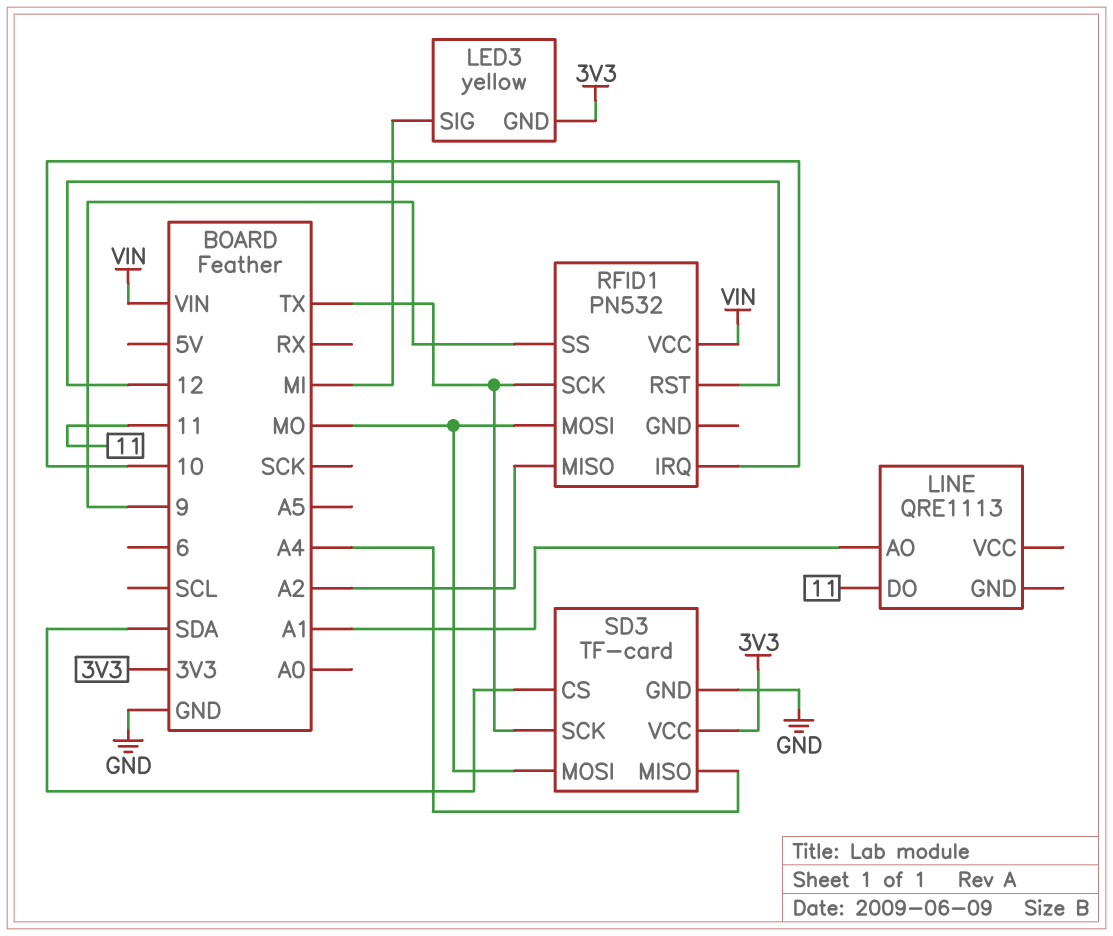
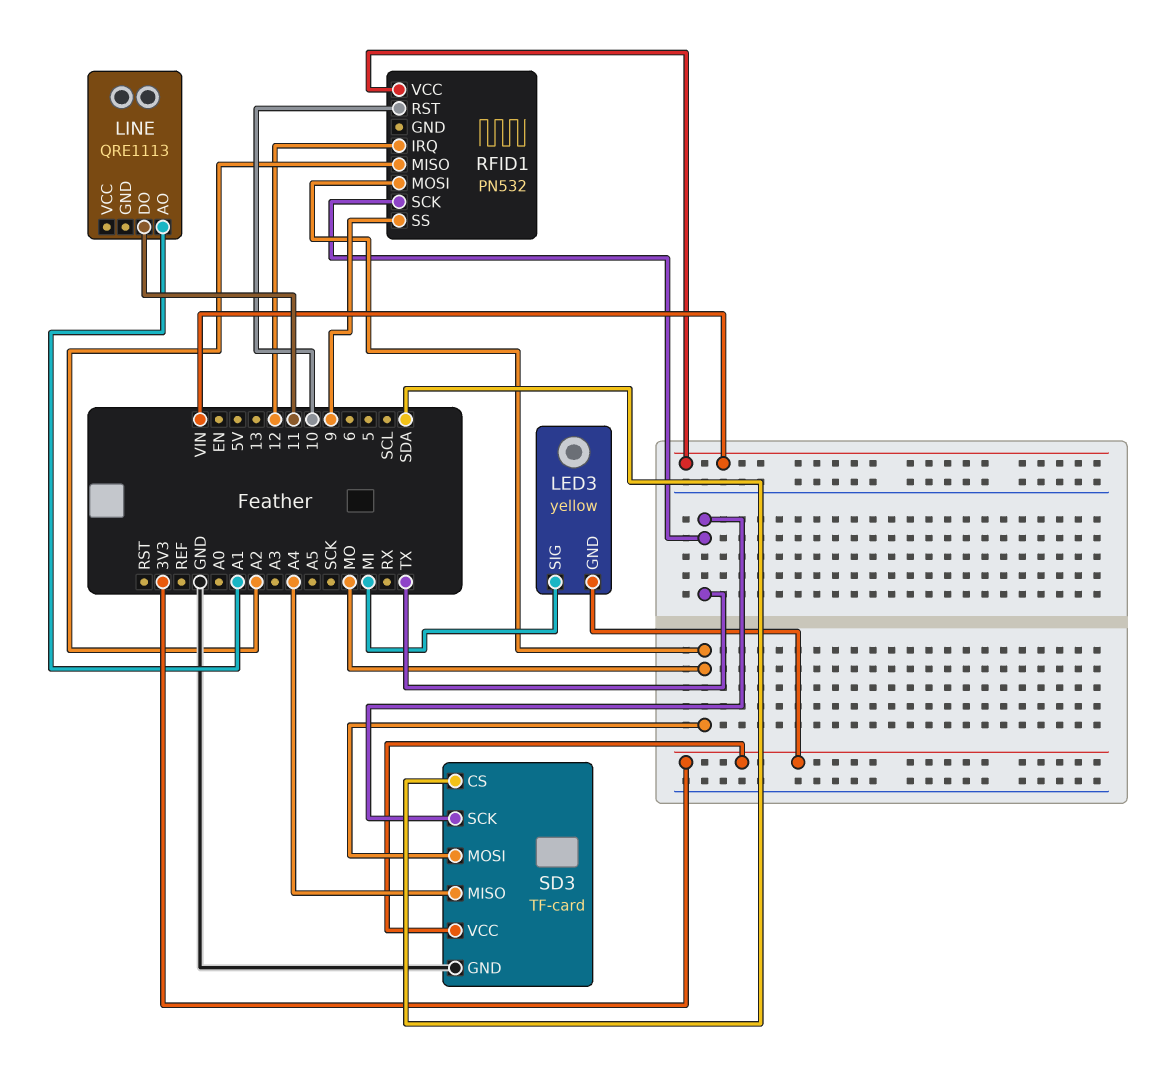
RFID1 pin IRQ: 10 -> 12
RFID1 pin RST: 12 -> 10

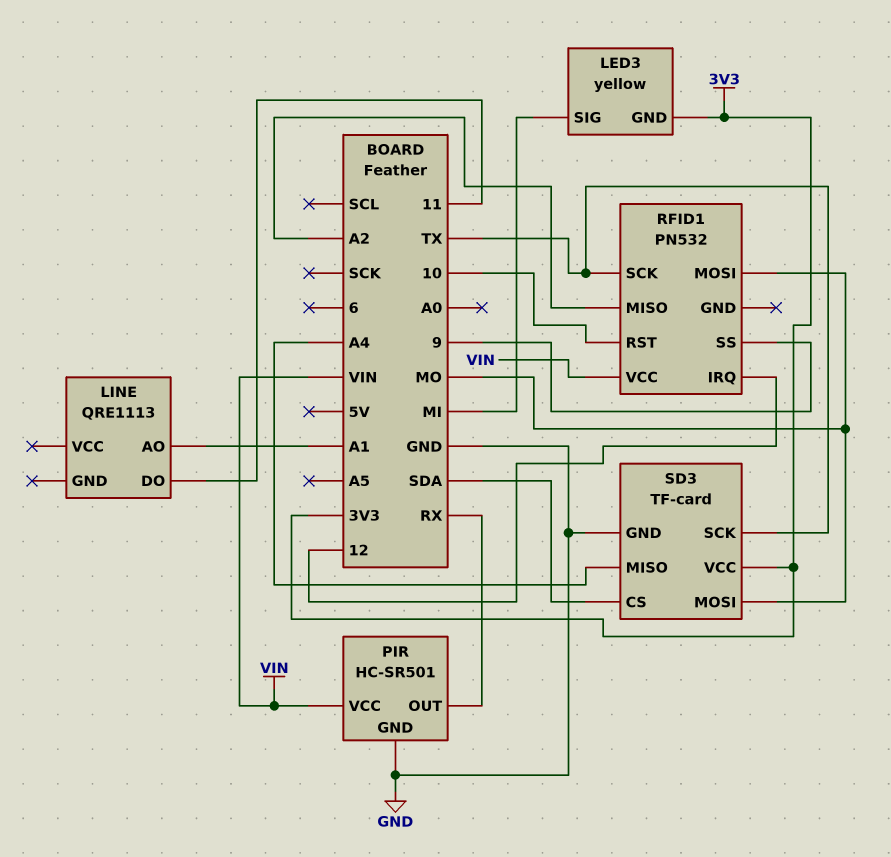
PIR: none -> HC-SR501
PIR pin GND: none -> GND
PIR pin OUT: none -> RX
PIR pin VCC: none -> VIN

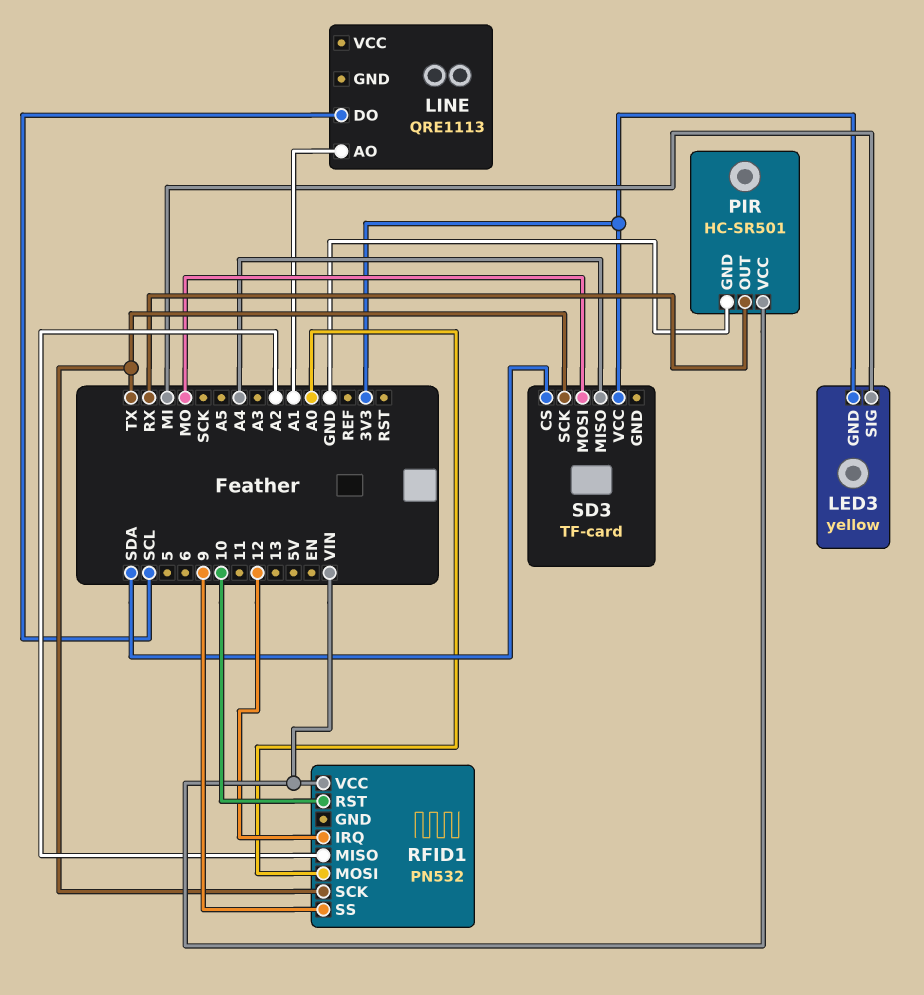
LINE pin DO: 11 -> SCL
RFID1 pin MOSI: MO -> A0
SD3 pin GND: GND -> none

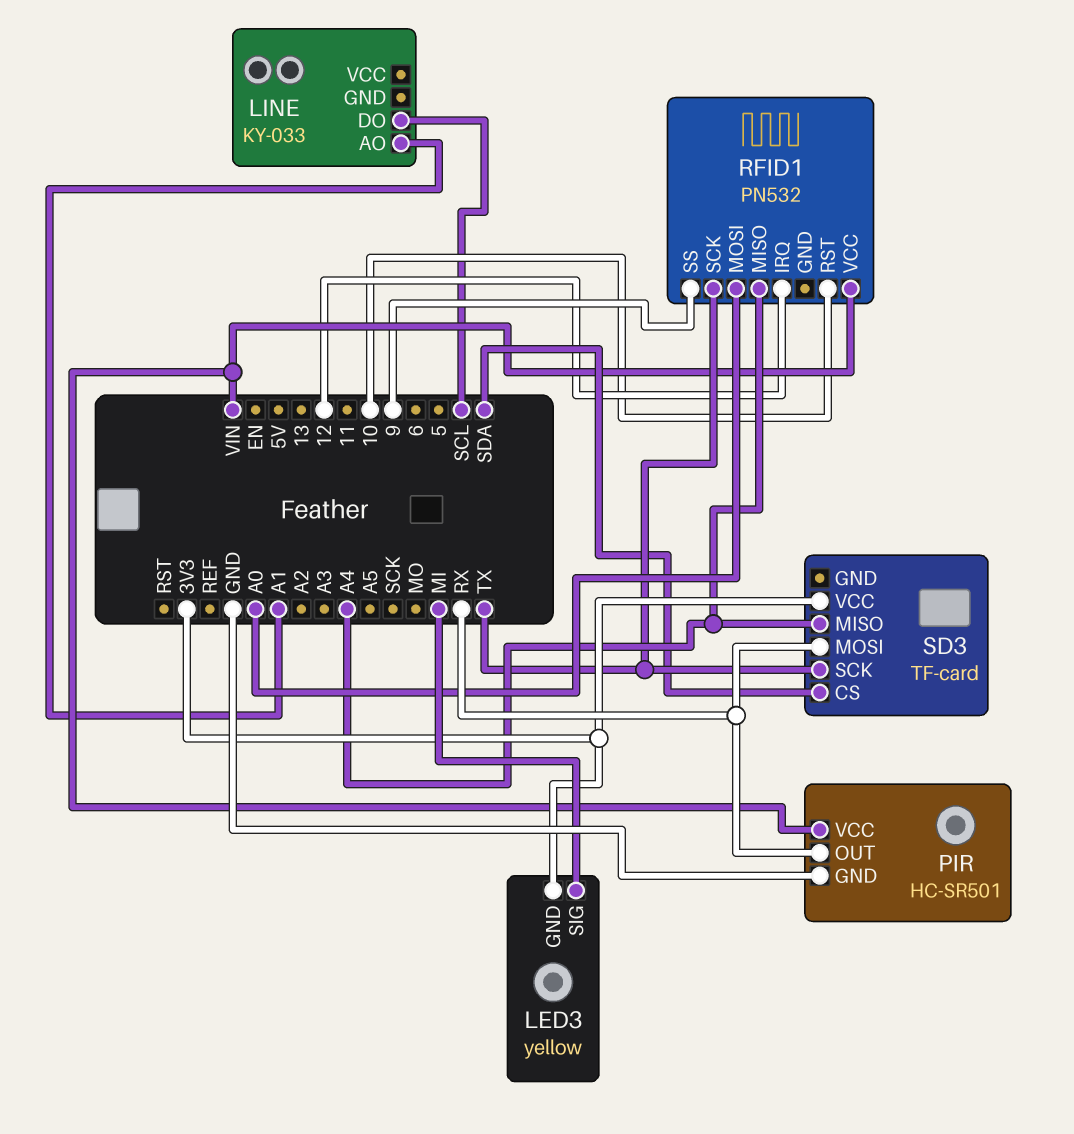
LINE: QRE1113 -> KY-033
RFID1 pin MISO: A2 -> A4
SD3 pin MOSI: MO -> RX

